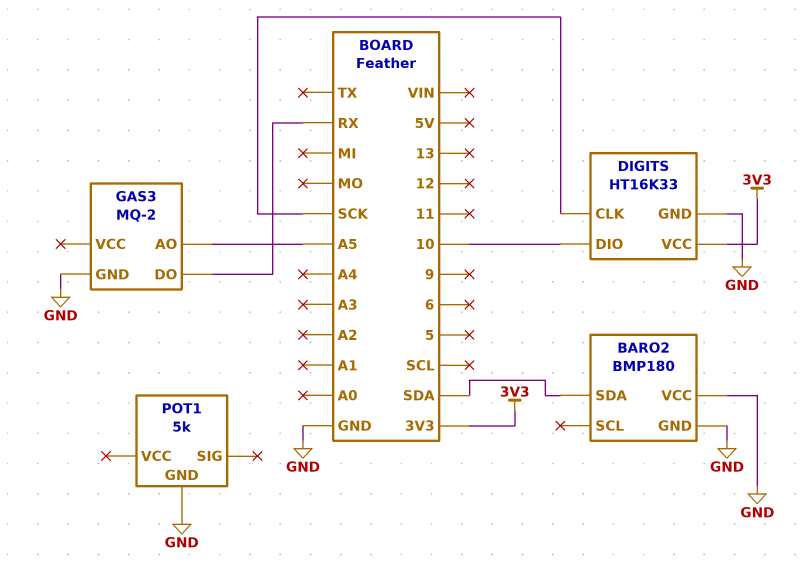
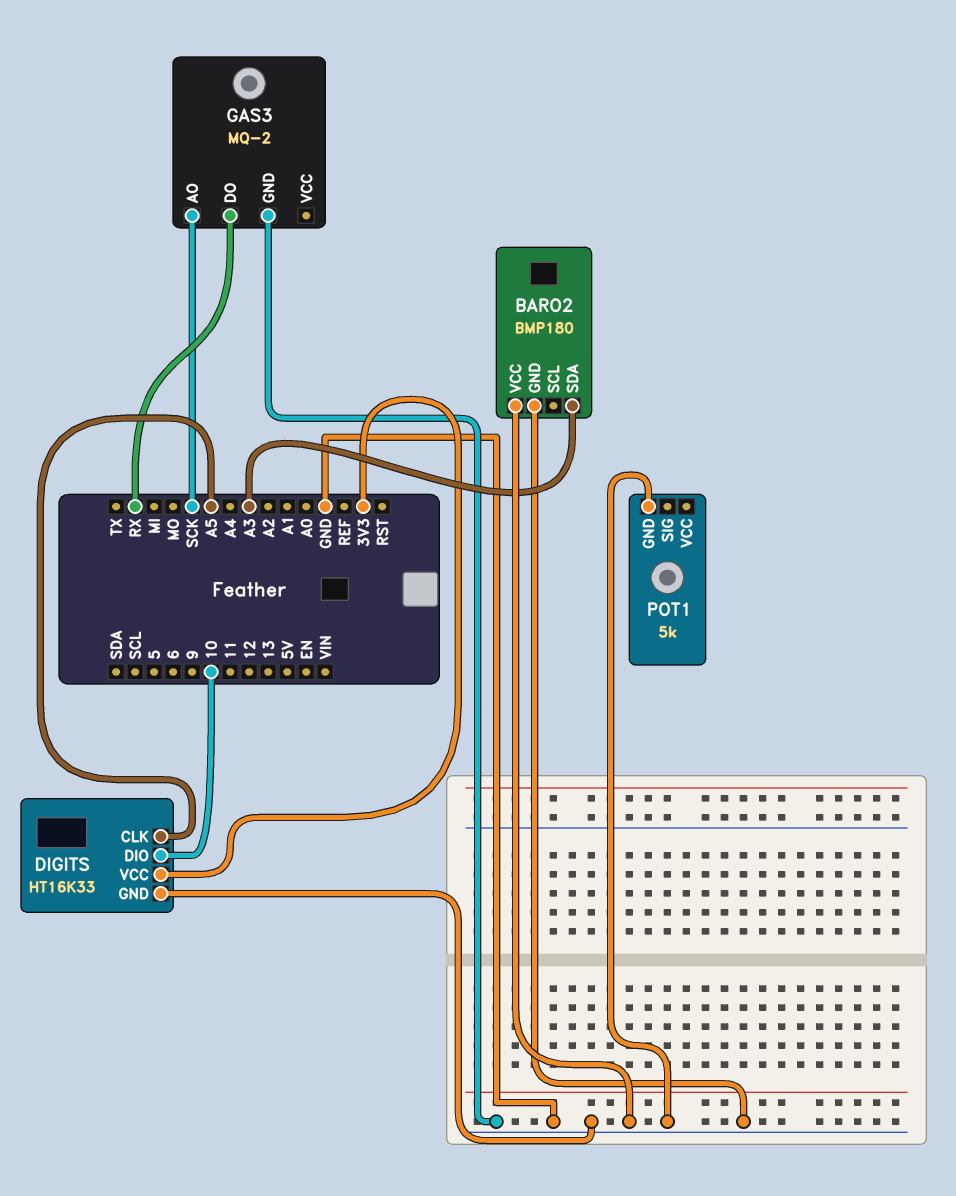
BARO2 pin SDA: SDA -> A3
DIGITS pin CLK: SCK -> A5
GAS3 pin AO: A5 -> SCK

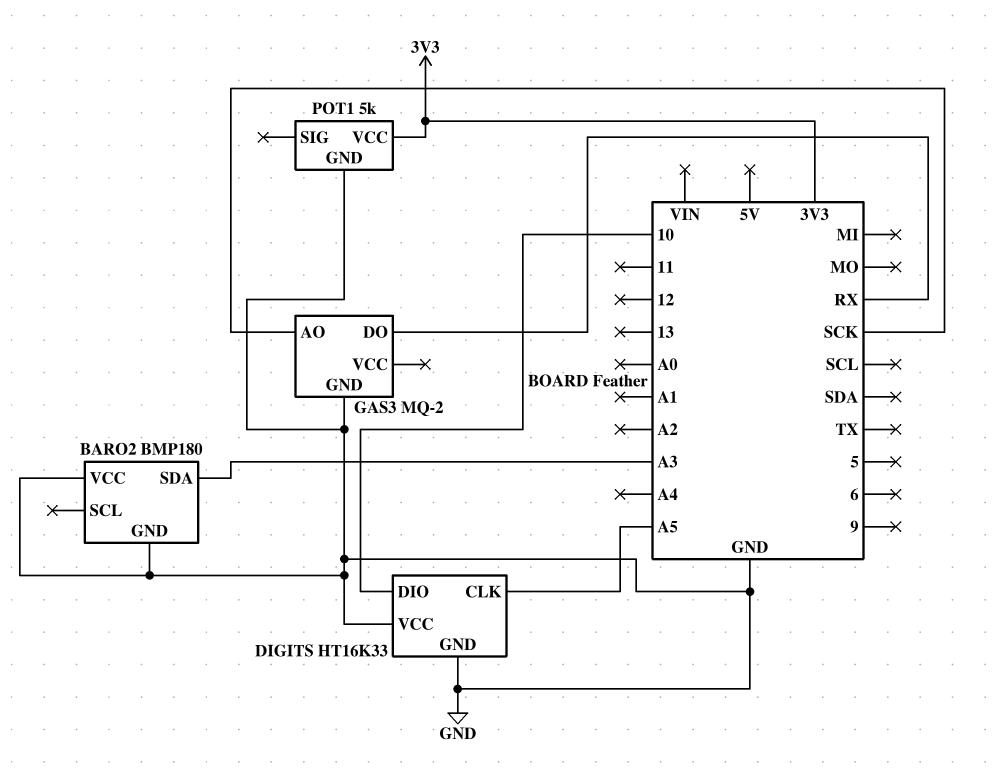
DIGITS pin VCC: 3V3 -> GND
POT1 pin VCC: none -> 3V3

